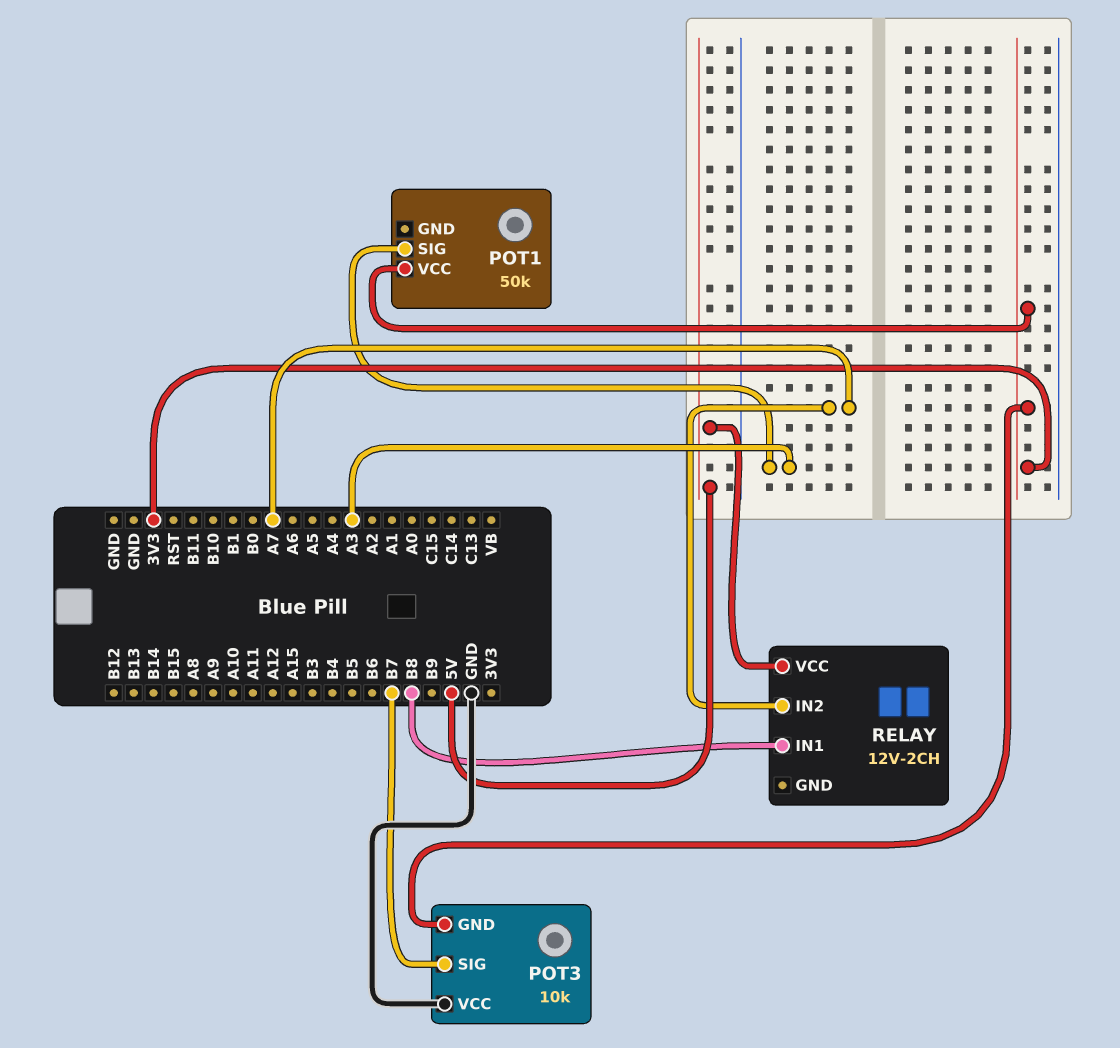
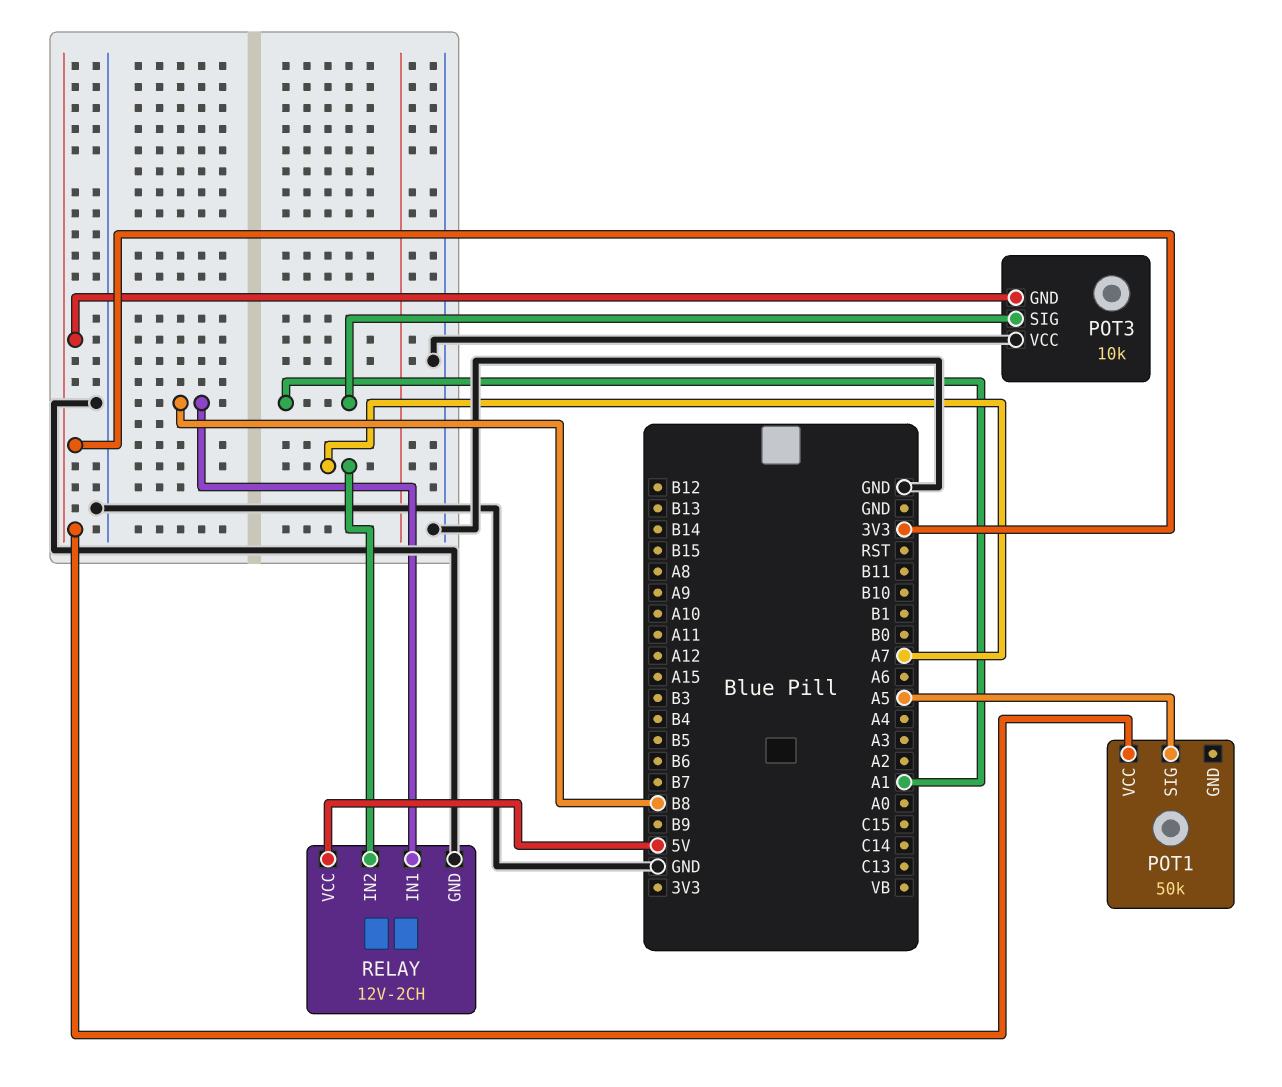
POT1 pin SIG: A3 -> A5
POT3 pin SIG: B7 -> A1
RELAY pin GND: none -> GND

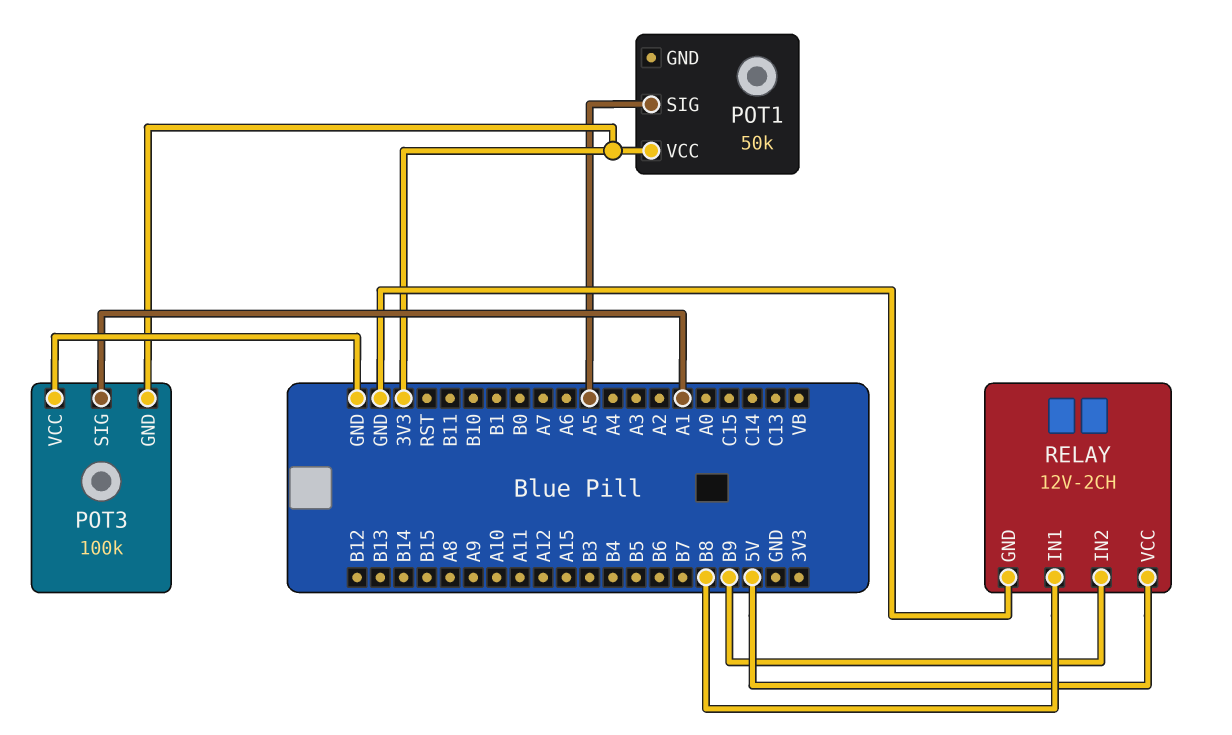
POT3: 10k -> 100k
RELAY pin IN2: A7 -> B9

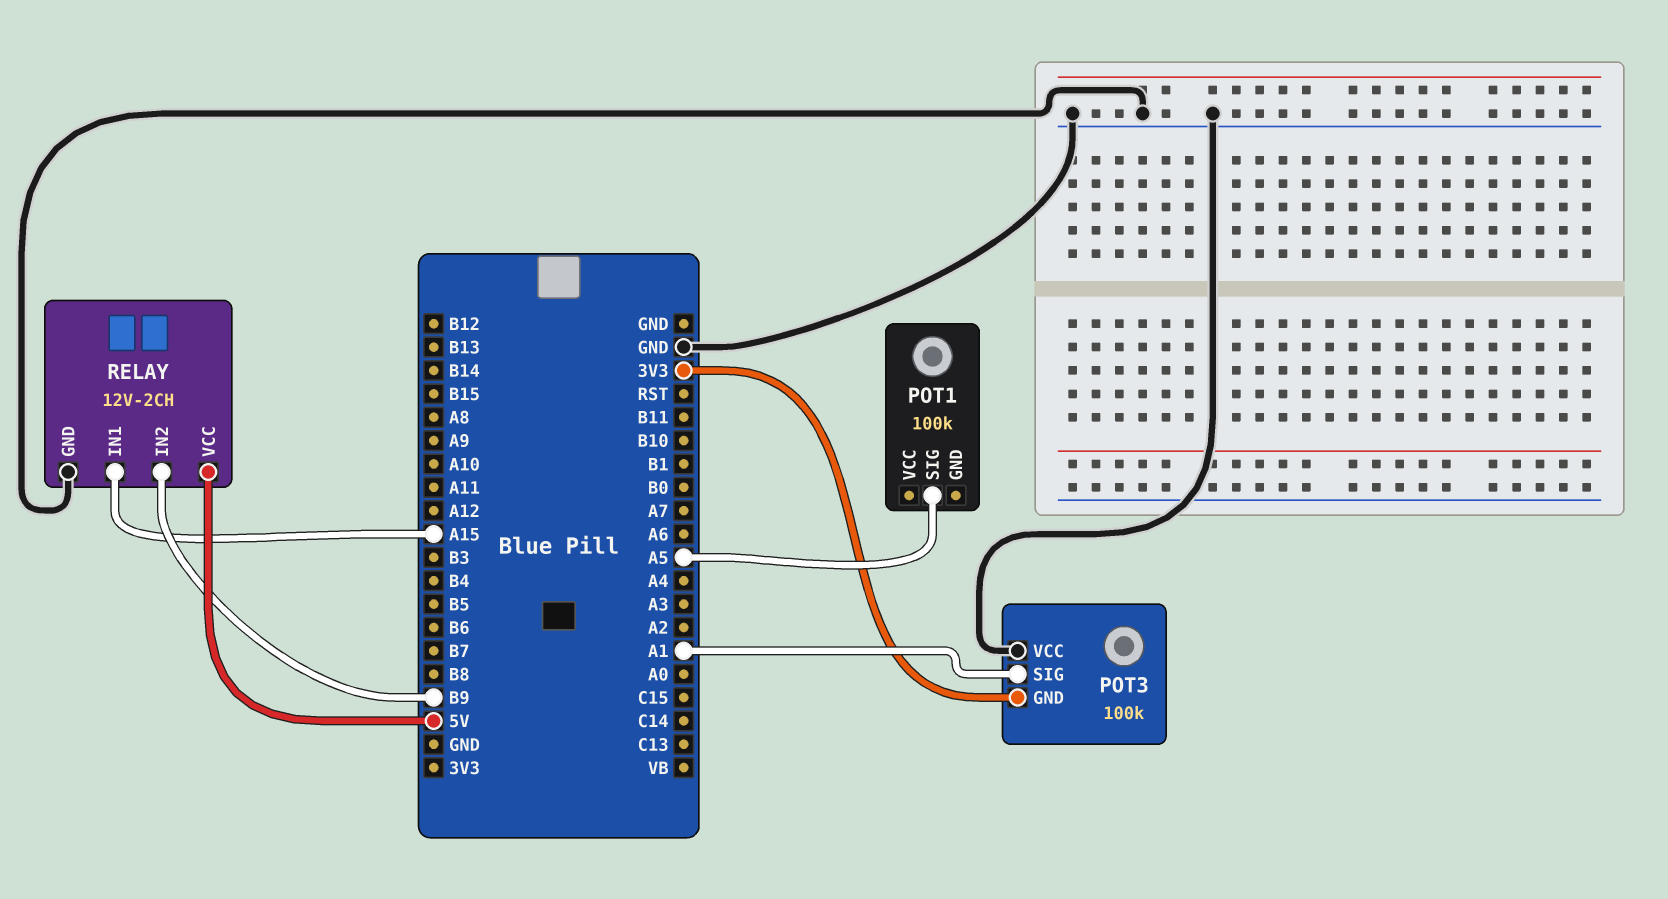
POT1: 50k -> 100k
POT1 pin VCC: 3V3 -> none
RELAY pin IN1: B8 -> A15

